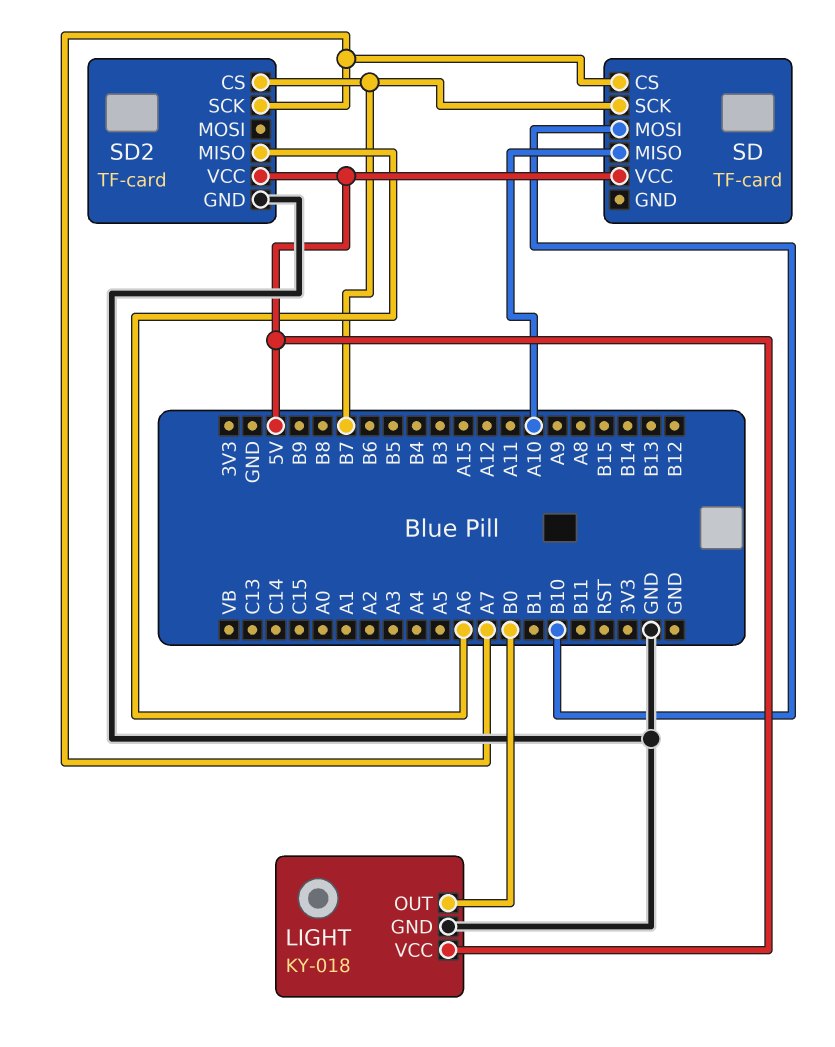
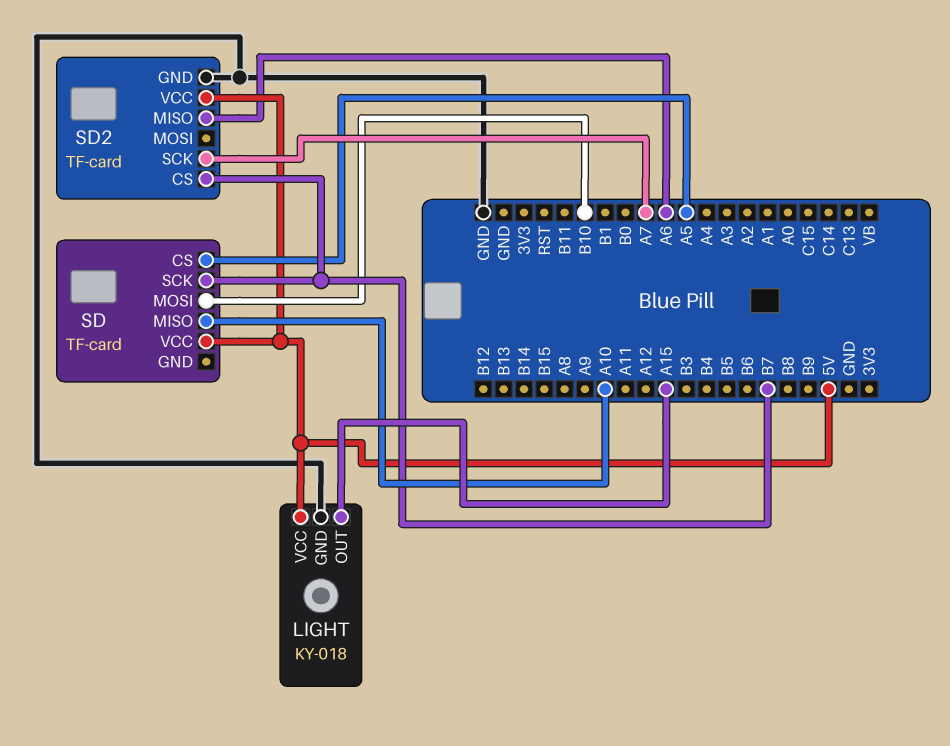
LIGHT pin OUT: B0 -> A15
SD pin CS: A7 -> A5

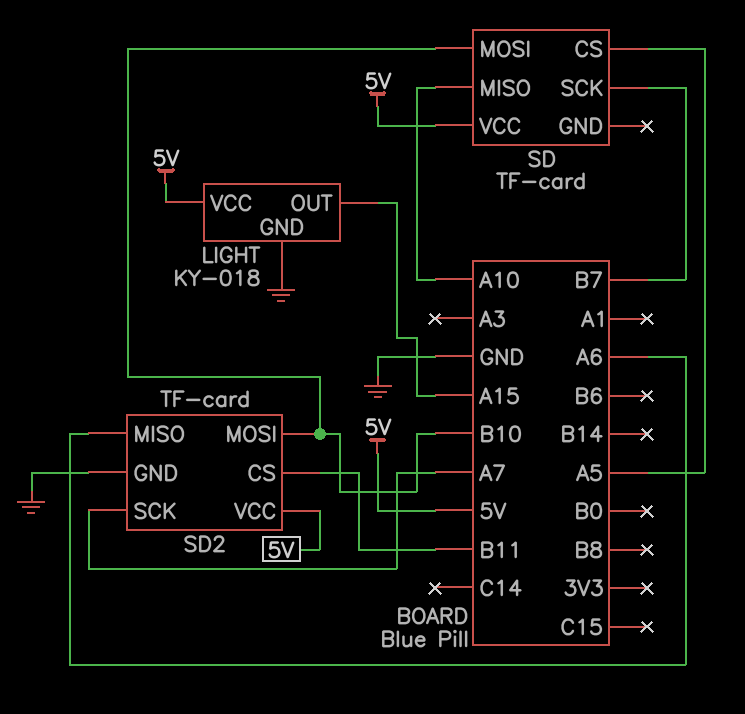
SD2 pin CS: B7 -> B11
SD2 pin MOSI: none -> B10

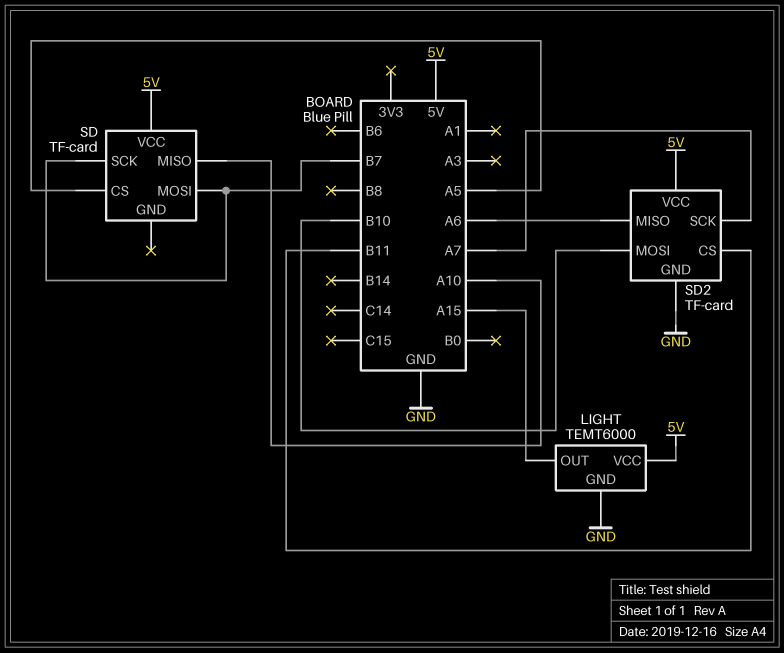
LIGHT: KY-018 -> TEMT6000
SD pin MOSI: B10 -> B7

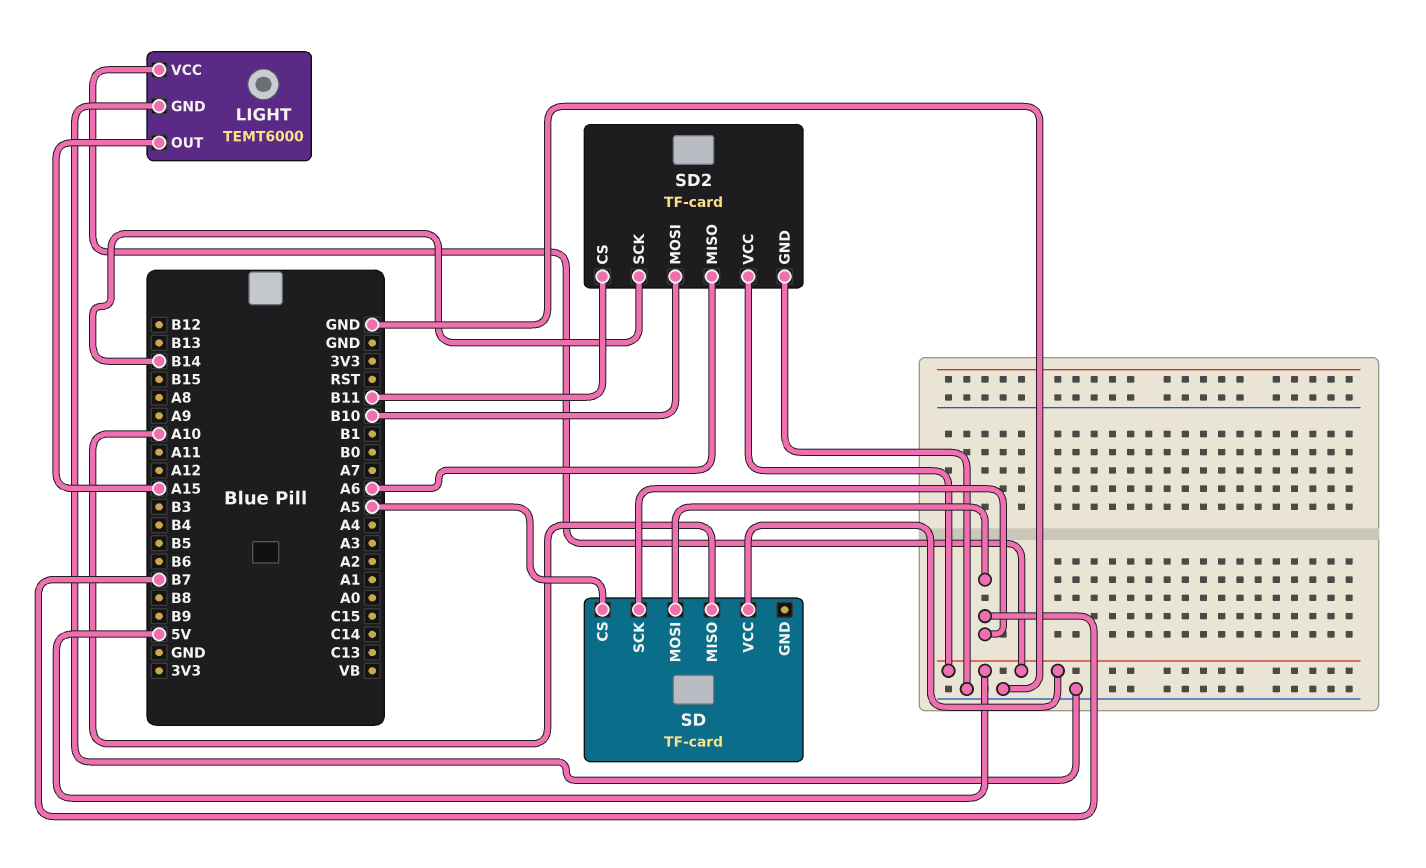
SD2 pin SCK: A7 -> B14

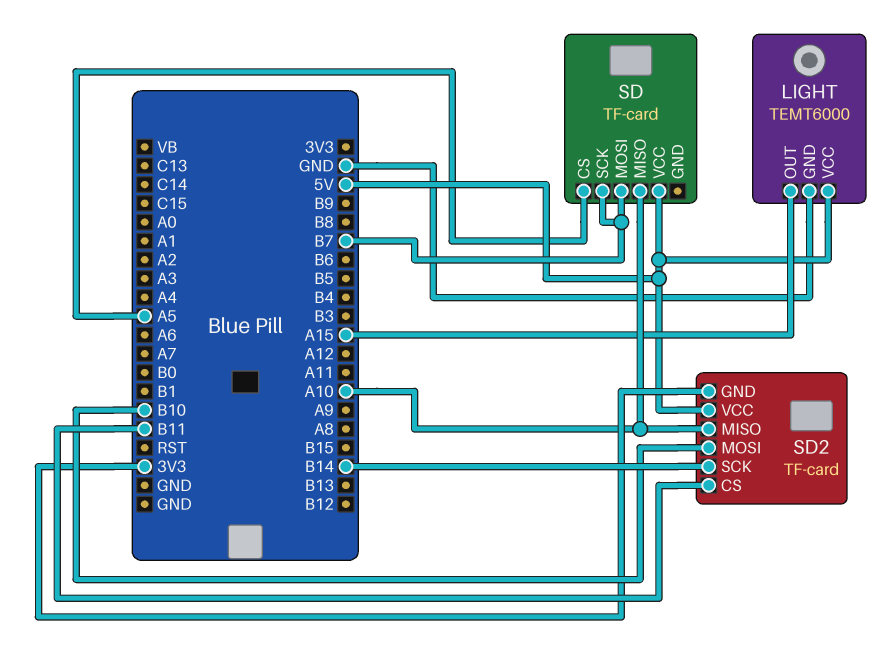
SD2 pin GND: GND -> 3V3
SD2 pin MISO: A6 -> A10

